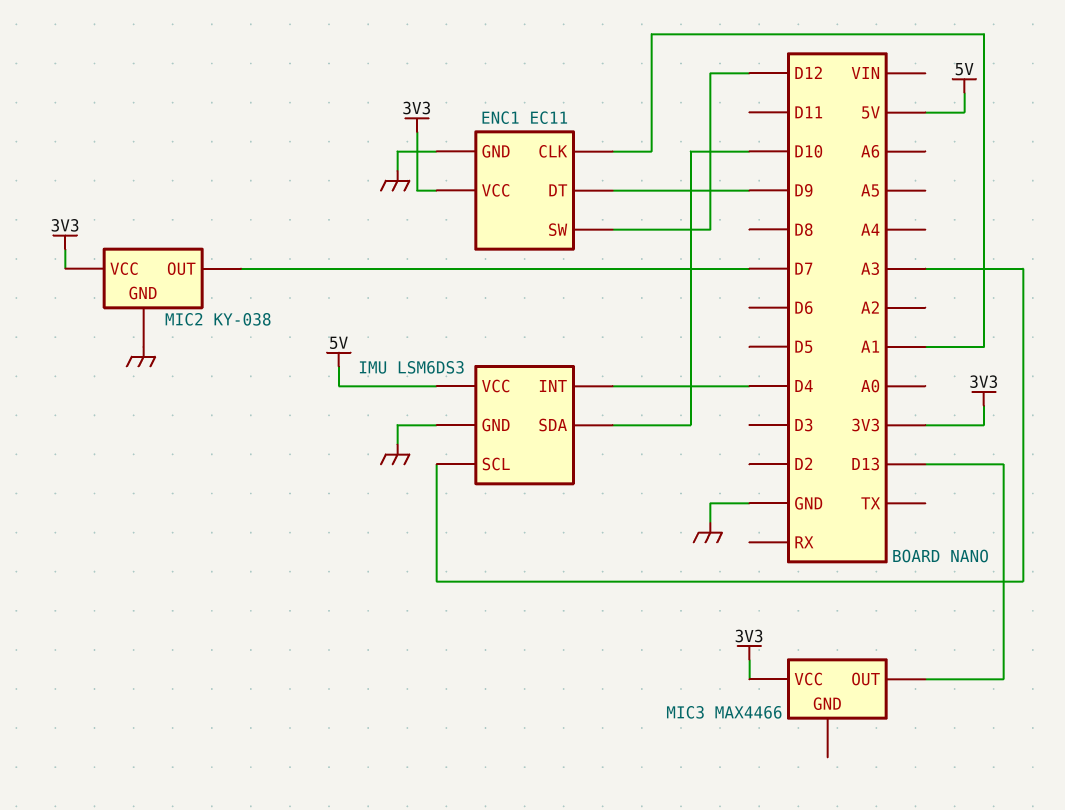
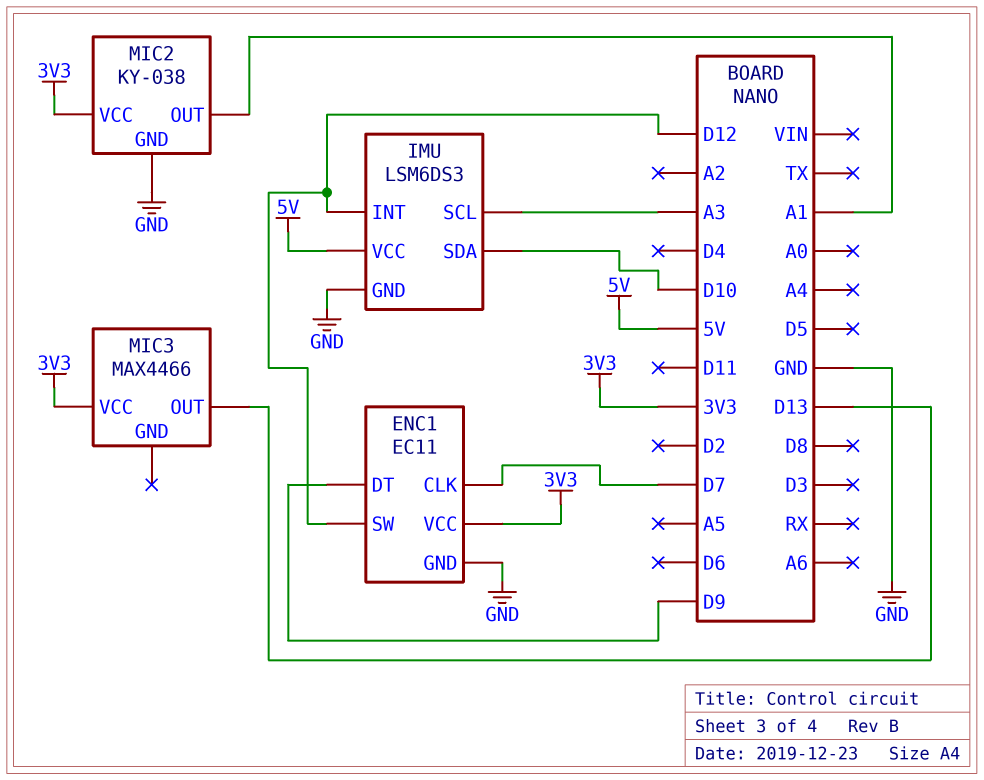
ENC1 pin CLK: A1 -> D7
IMU pin INT: D4 -> D12
MIC2 pin OUT: D7 -> A1

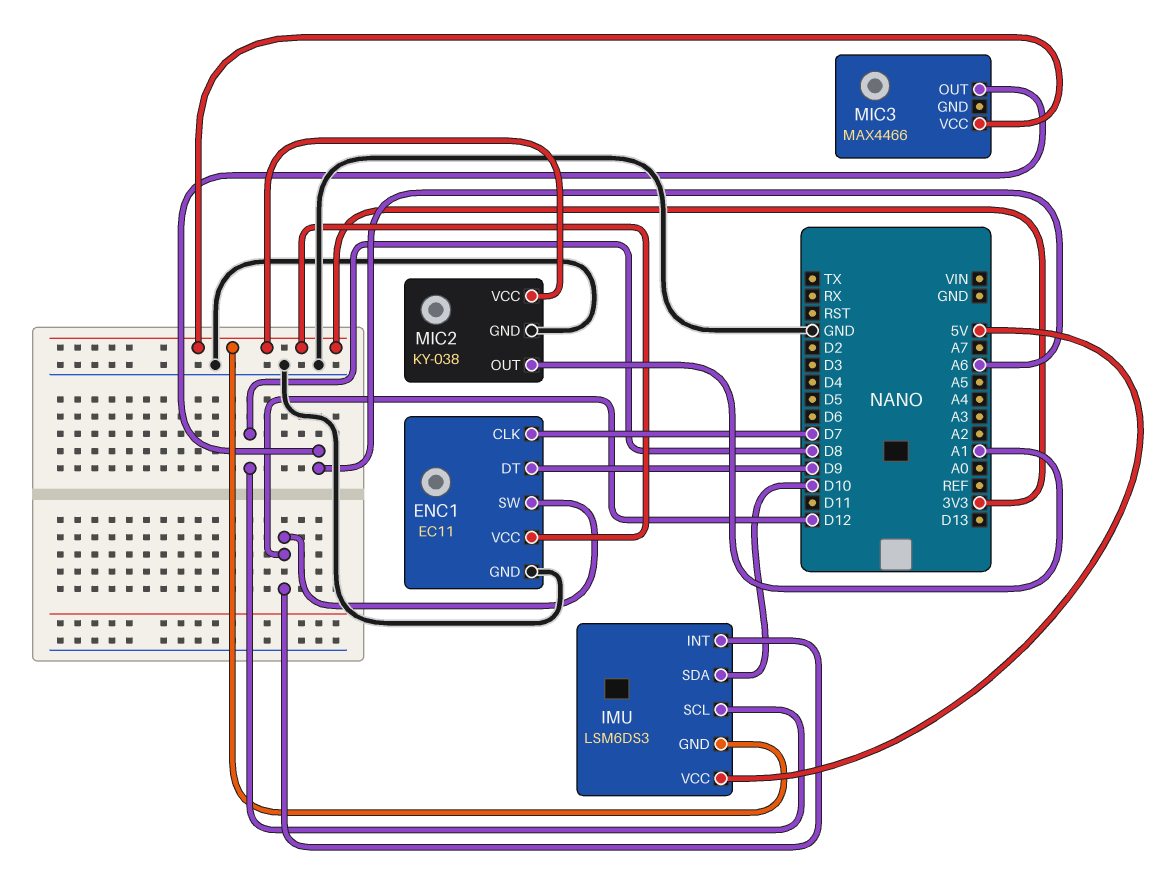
IMU pin GND: GND -> 3V3
IMU pin SCL: A3 -> D8
MIC3 pin OUT: D13 -> A6

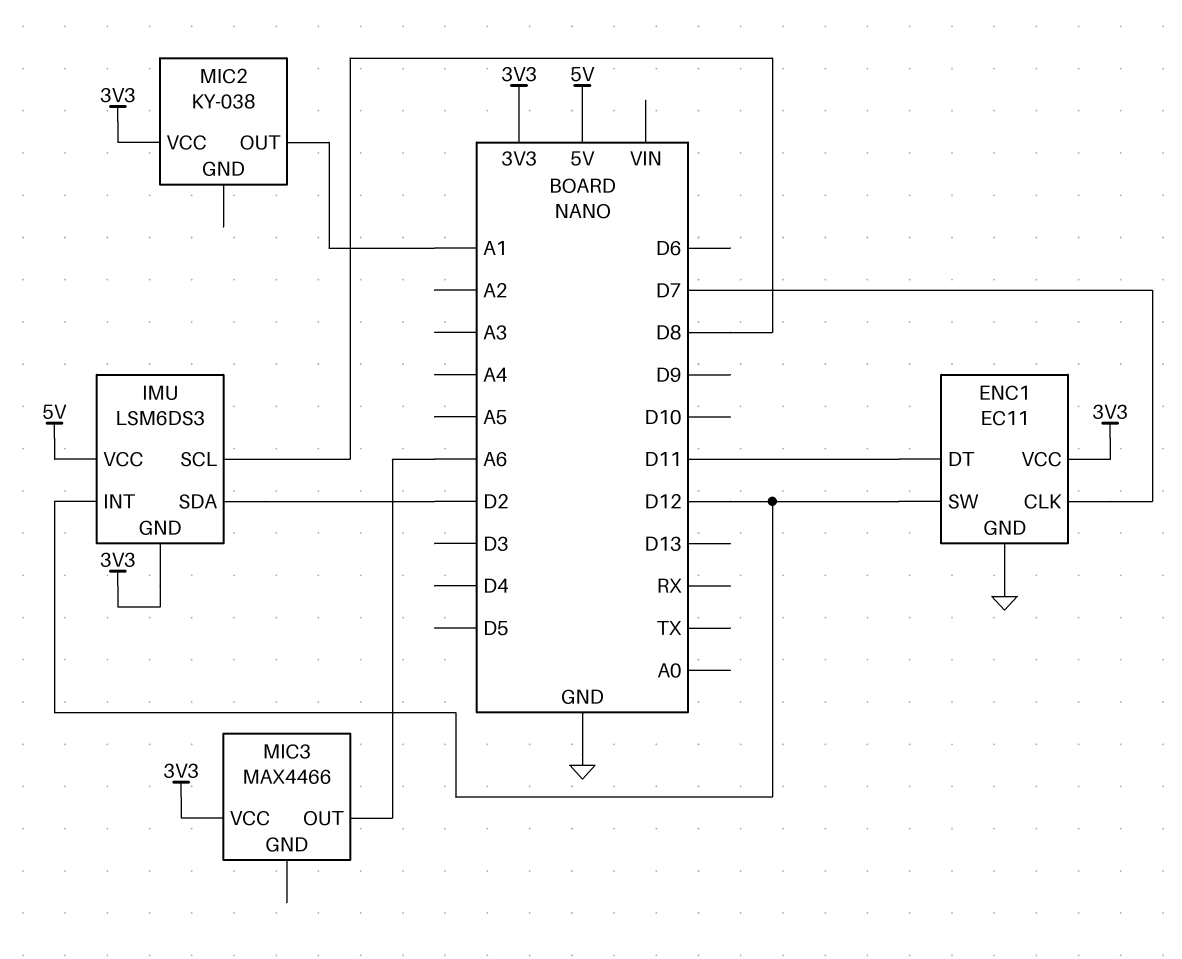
ENC1 pin DT: D9 -> D11
IMU pin SDA: D10 -> D2
MIC2 pin GND: GND -> none

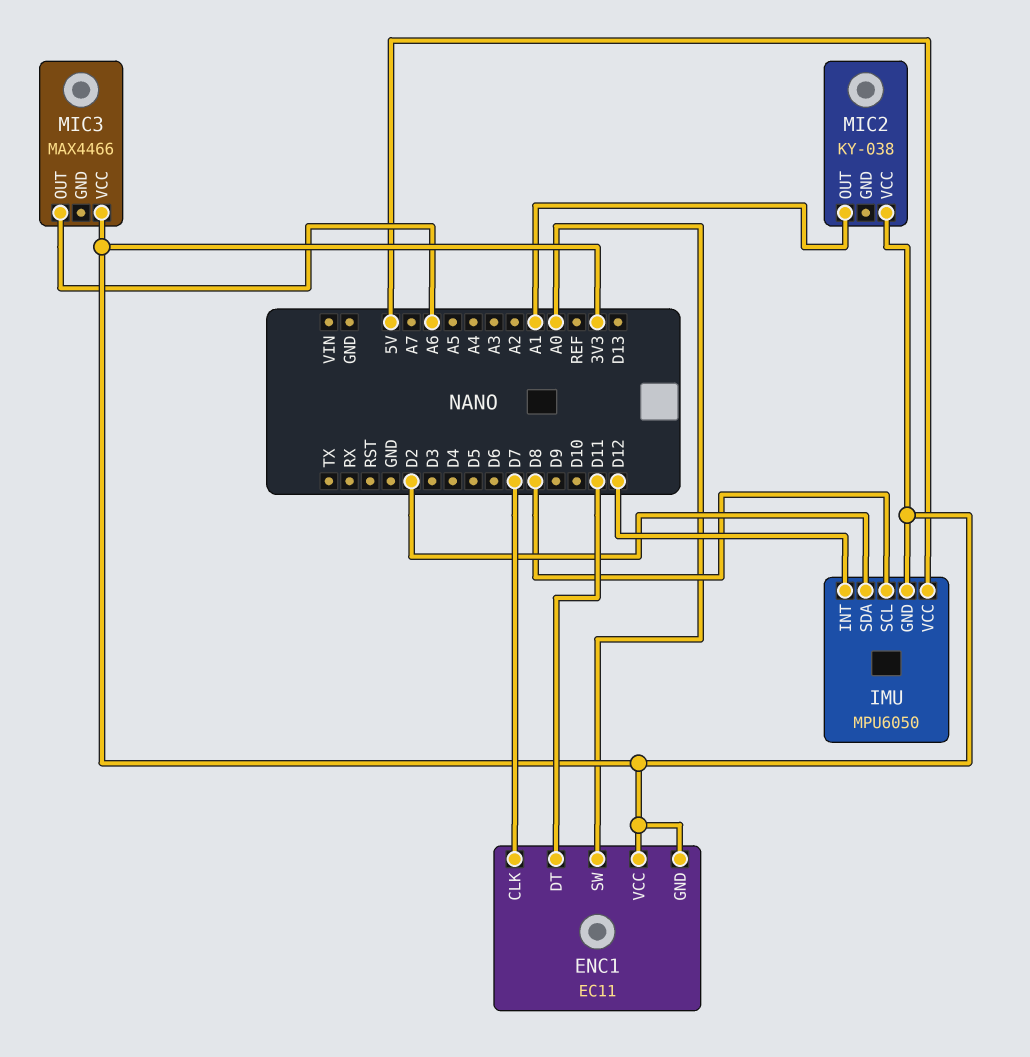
ENC1 pin GND: GND -> 3V3
ENC1 pin SW: D12 -> A0
IMU: LSM6DS3 -> MPU6050

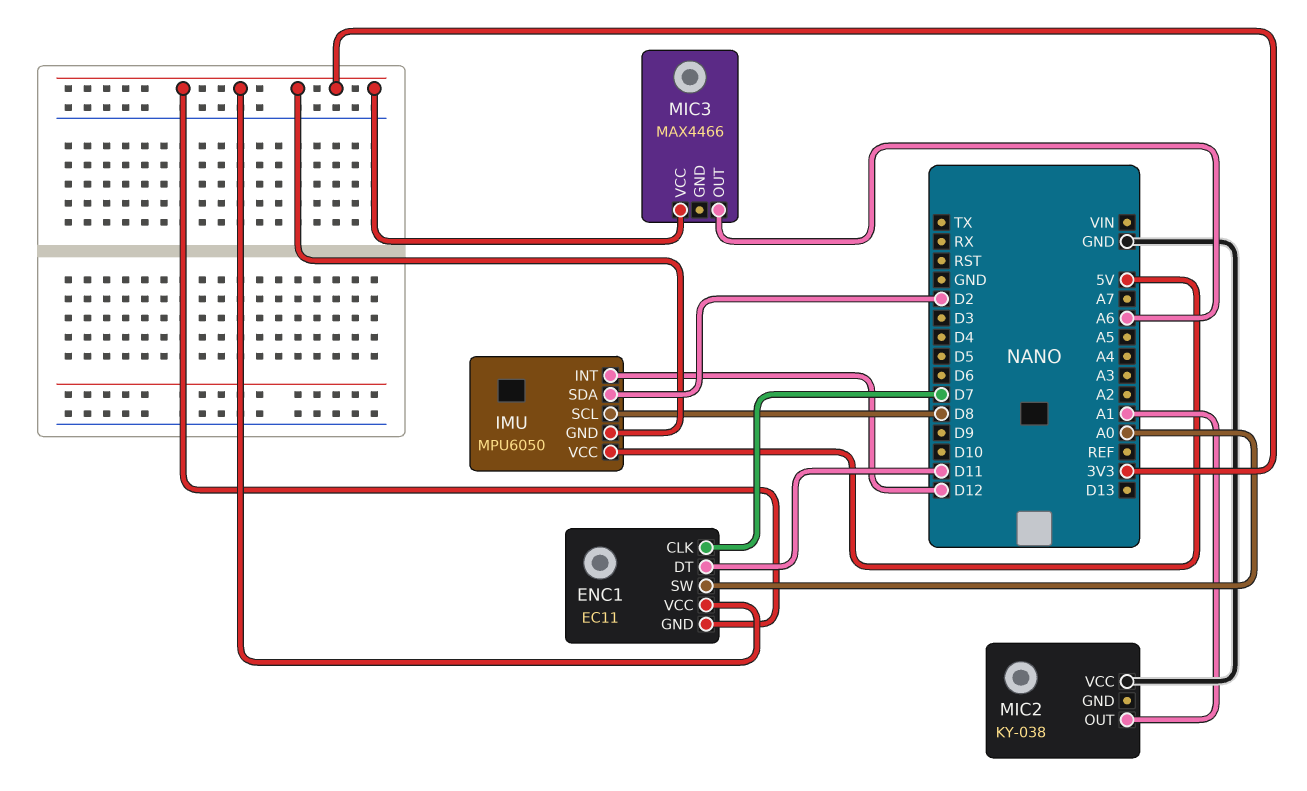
MIC2 pin VCC: 3V3 -> GND

